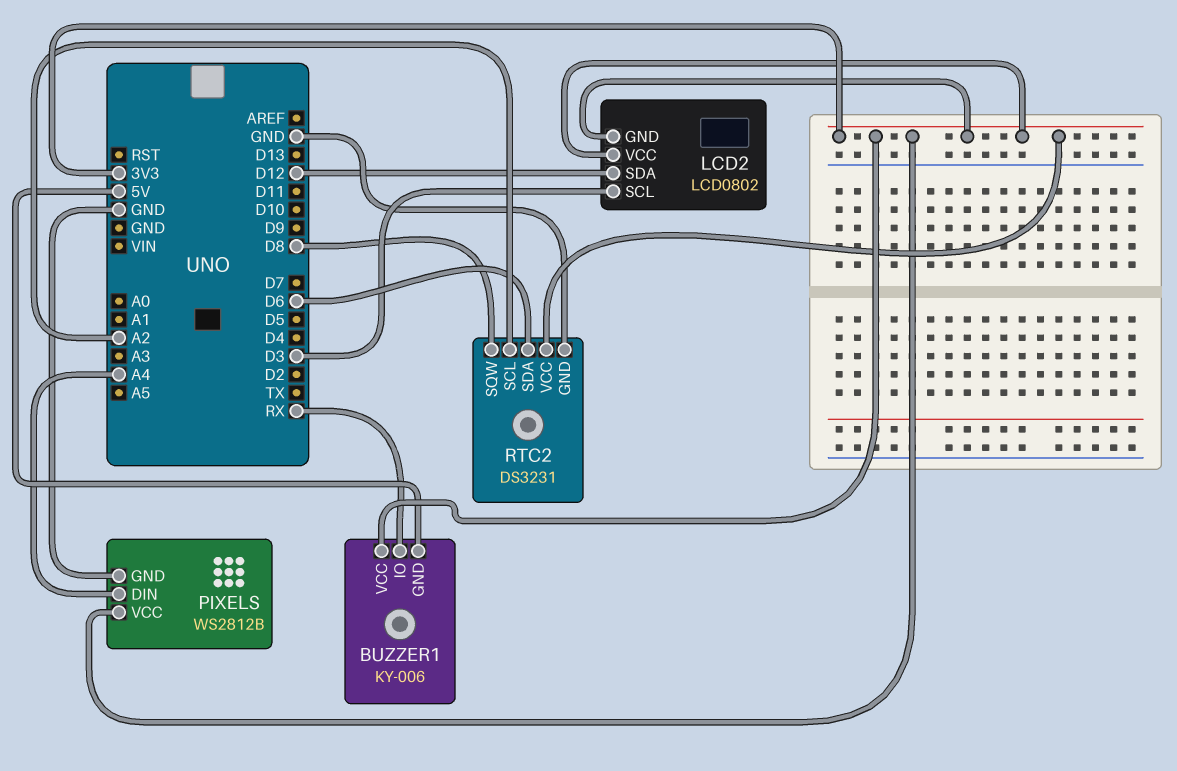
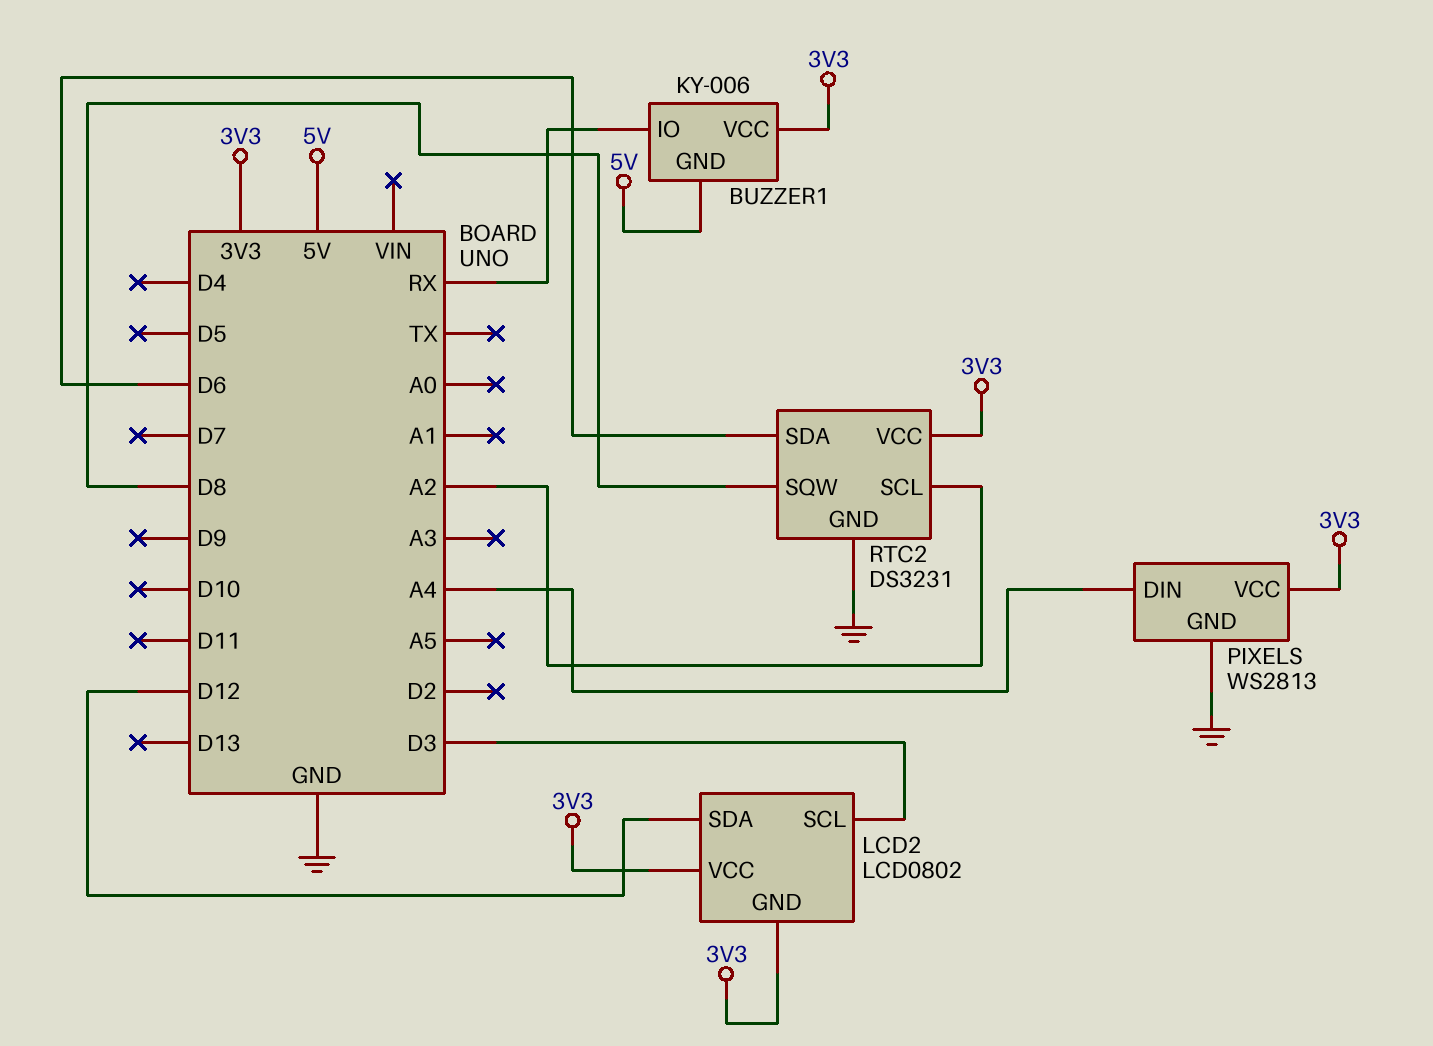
PIXELS: WS2812B -> WS2813

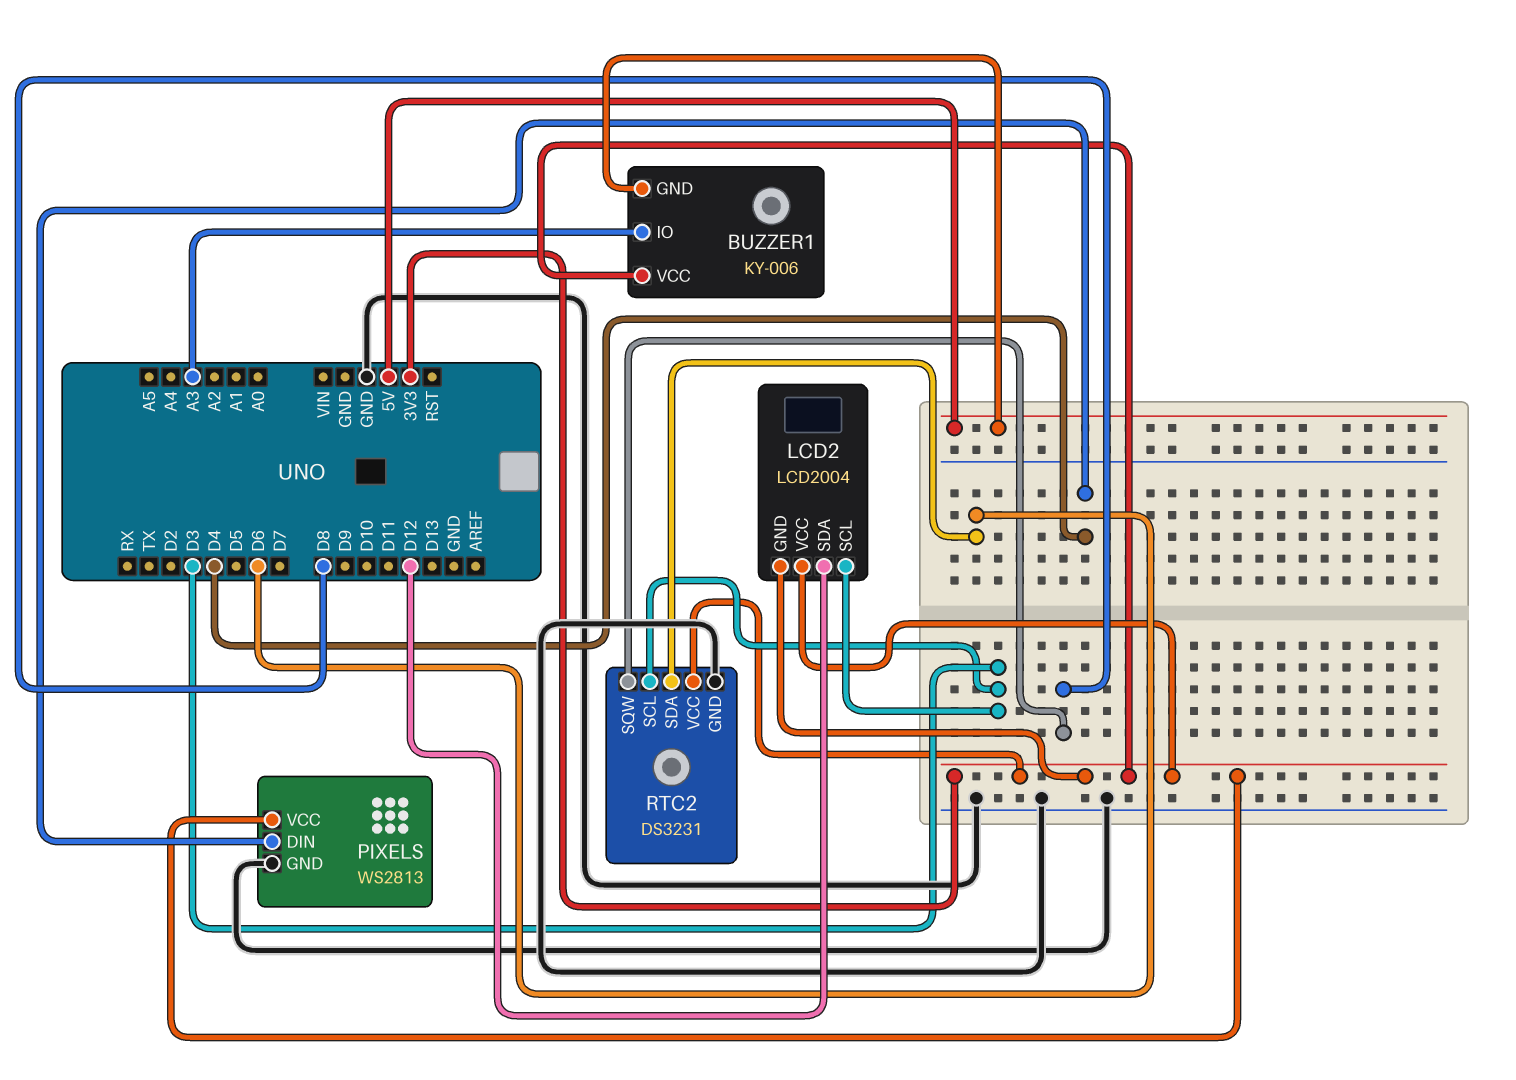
BUZZER1 pin IO: RX -> A3
LCD2: LCD0802 -> LCD2004
PIXELS pin DIN: A4 -> D4
RTC2 pin SCL: A2 -> D3

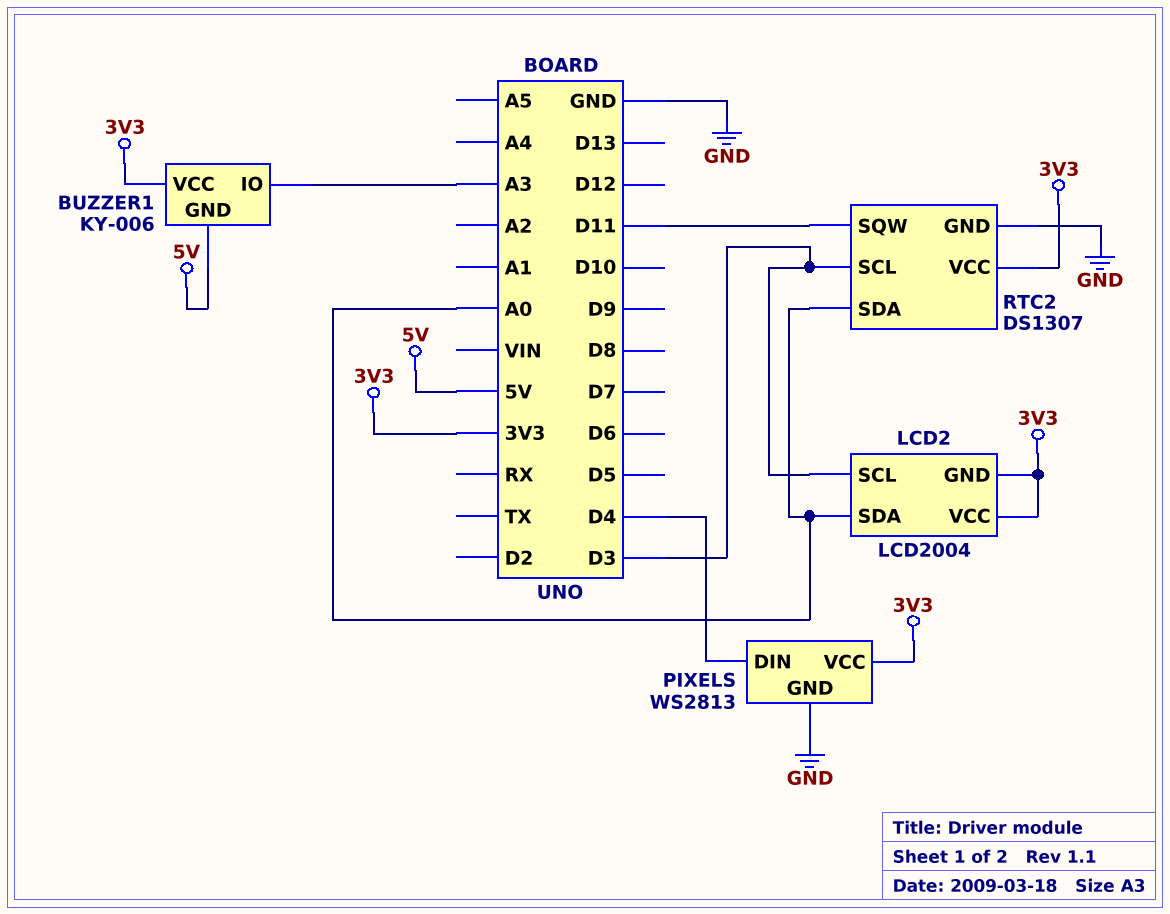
LCD2 pin SDA: D12 -> A0
RTC2: DS3231 -> DS1307
RTC2 pin SDA: D6 -> A0
RTC2 pin SQW: D8 -> D11

